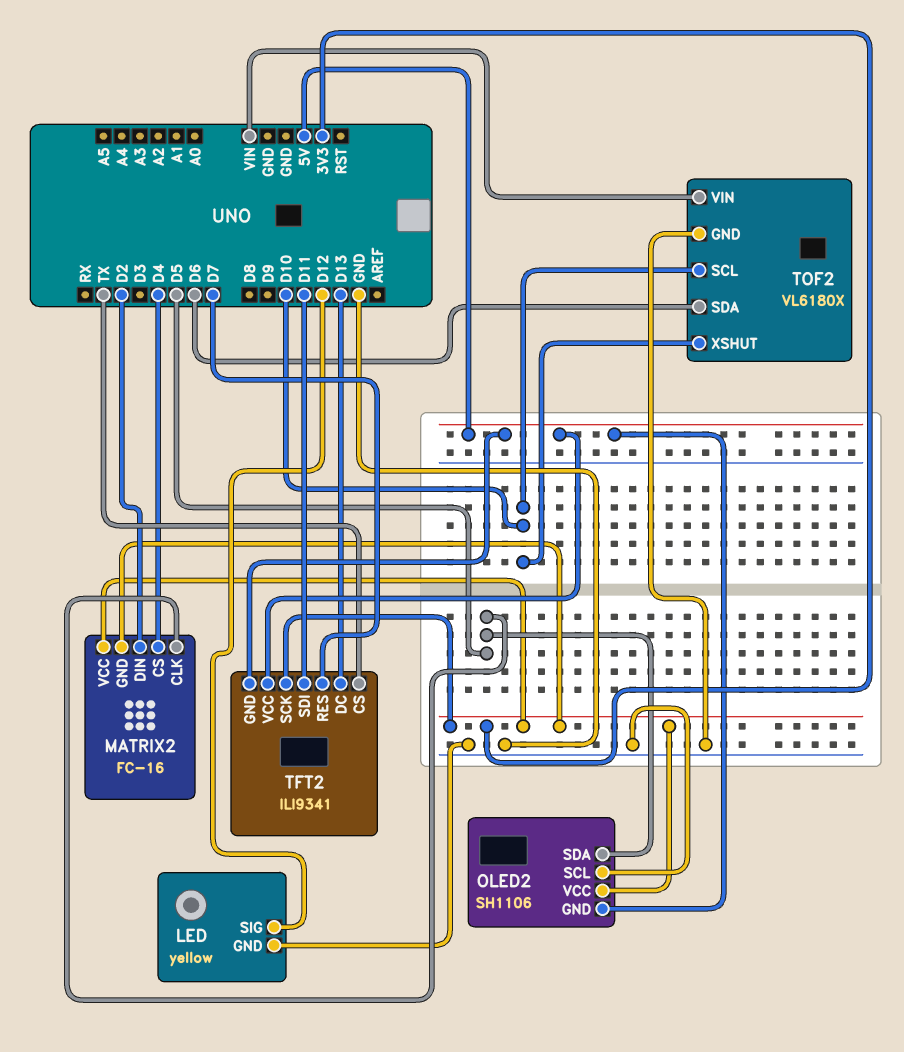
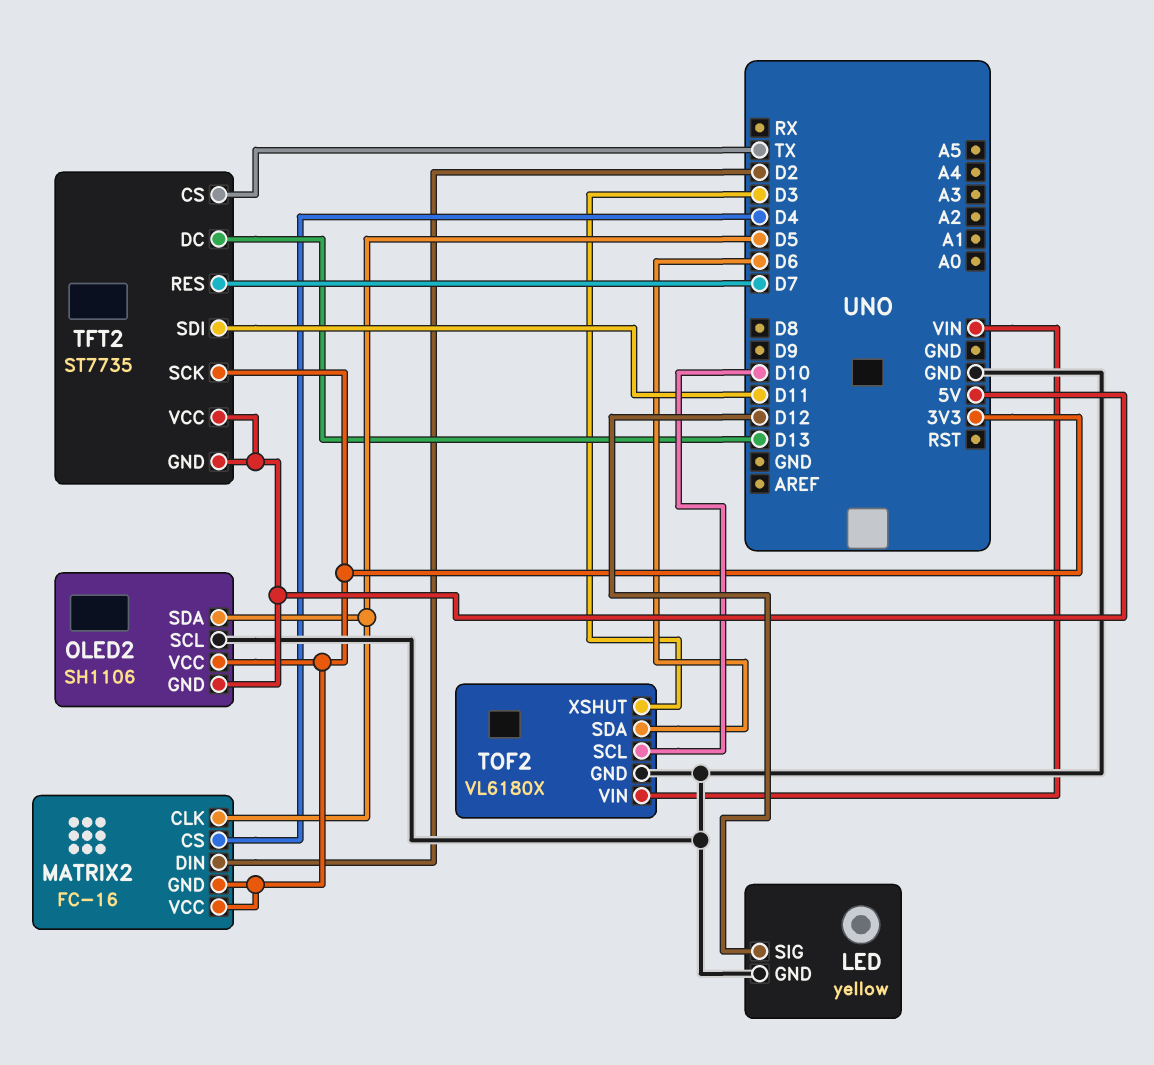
TFT2: ILI9341 -> ST7735
TOF2 pin XSHUT: D10 -> D3

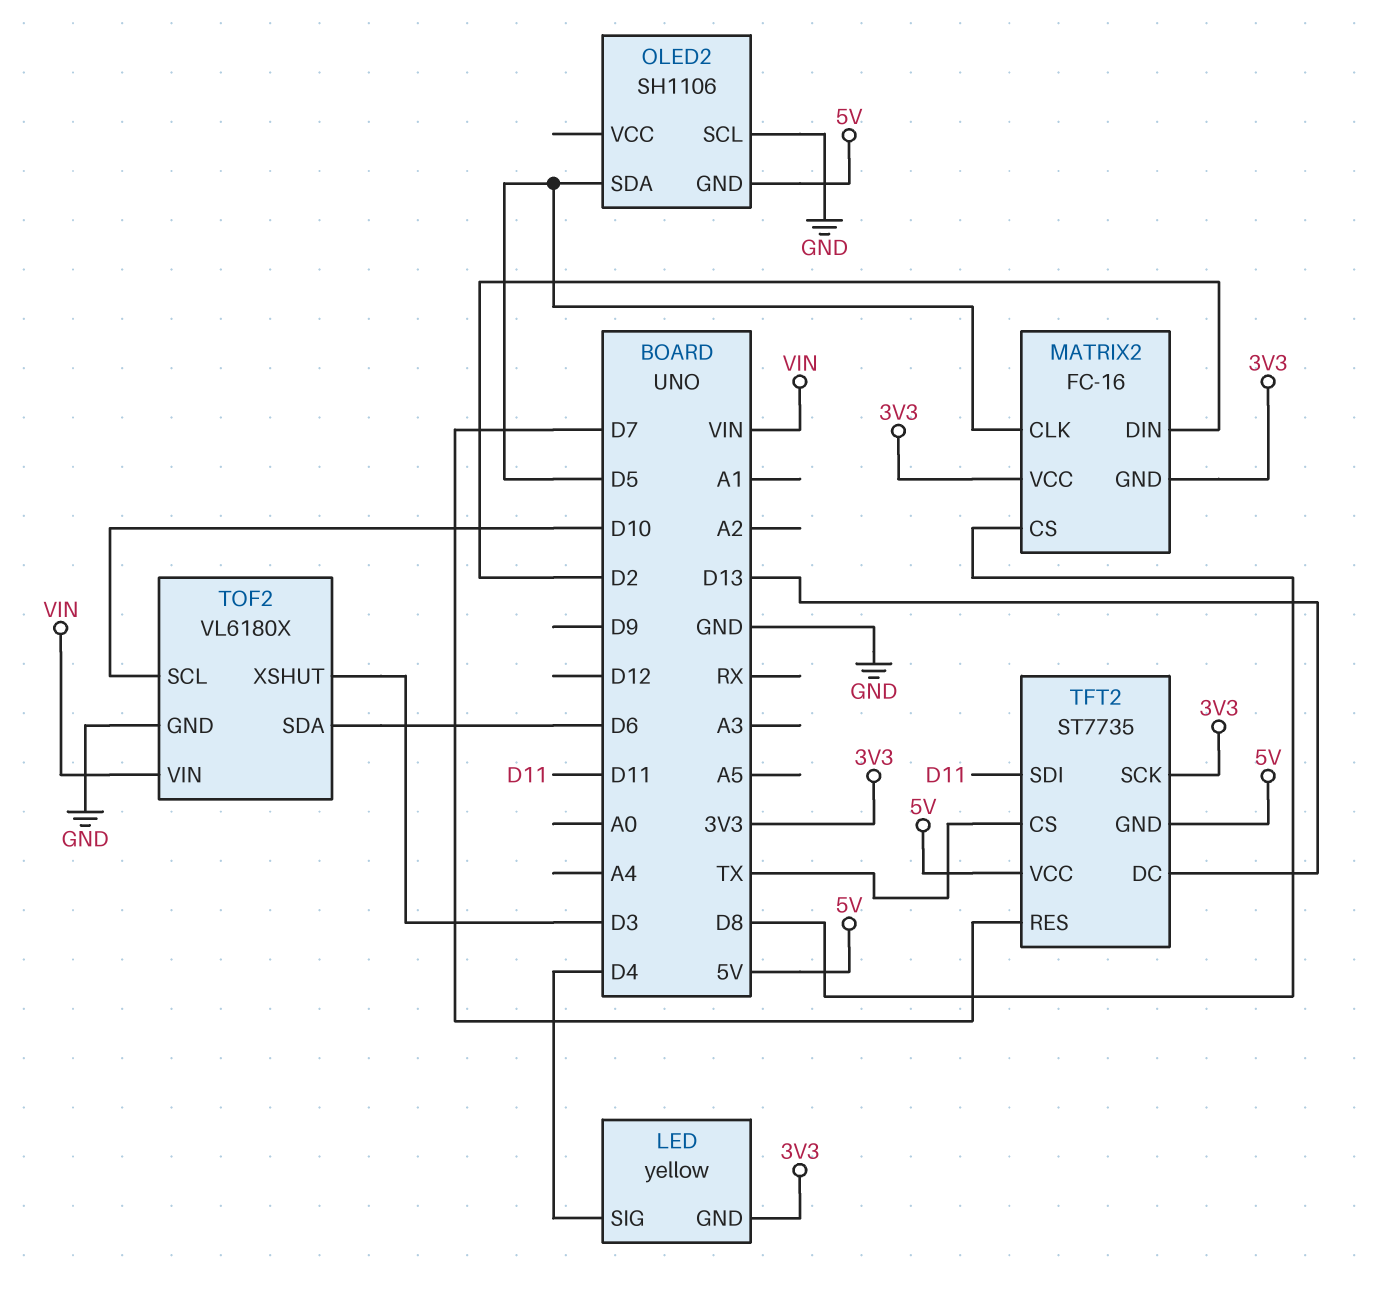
LED pin GND: GND -> 3V3
LED pin SIG: D12 -> D4
MATRIX2 pin CS: D4 -> D8
OLED2 pin VCC: 3V3 -> none

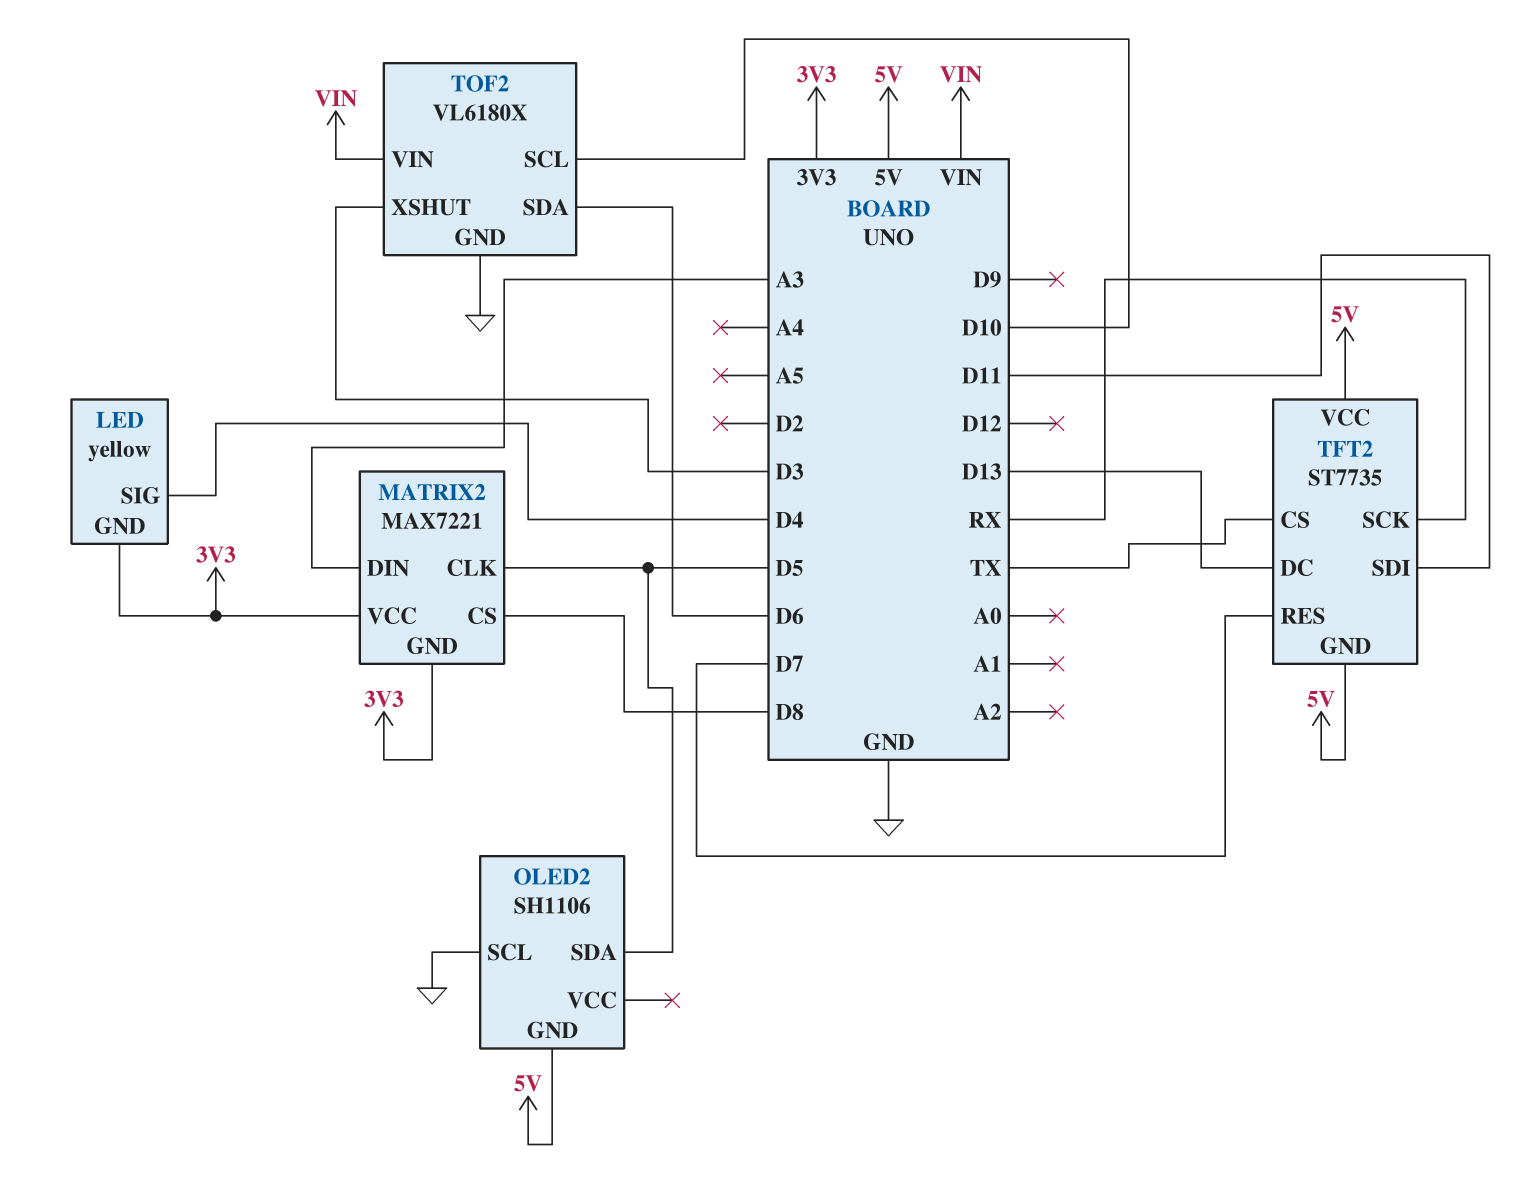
MATRIX2: FC-16 -> MAX7221
MATRIX2 pin DIN: D2 -> A3
TFT2 pin SCK: 3V3 -> RX

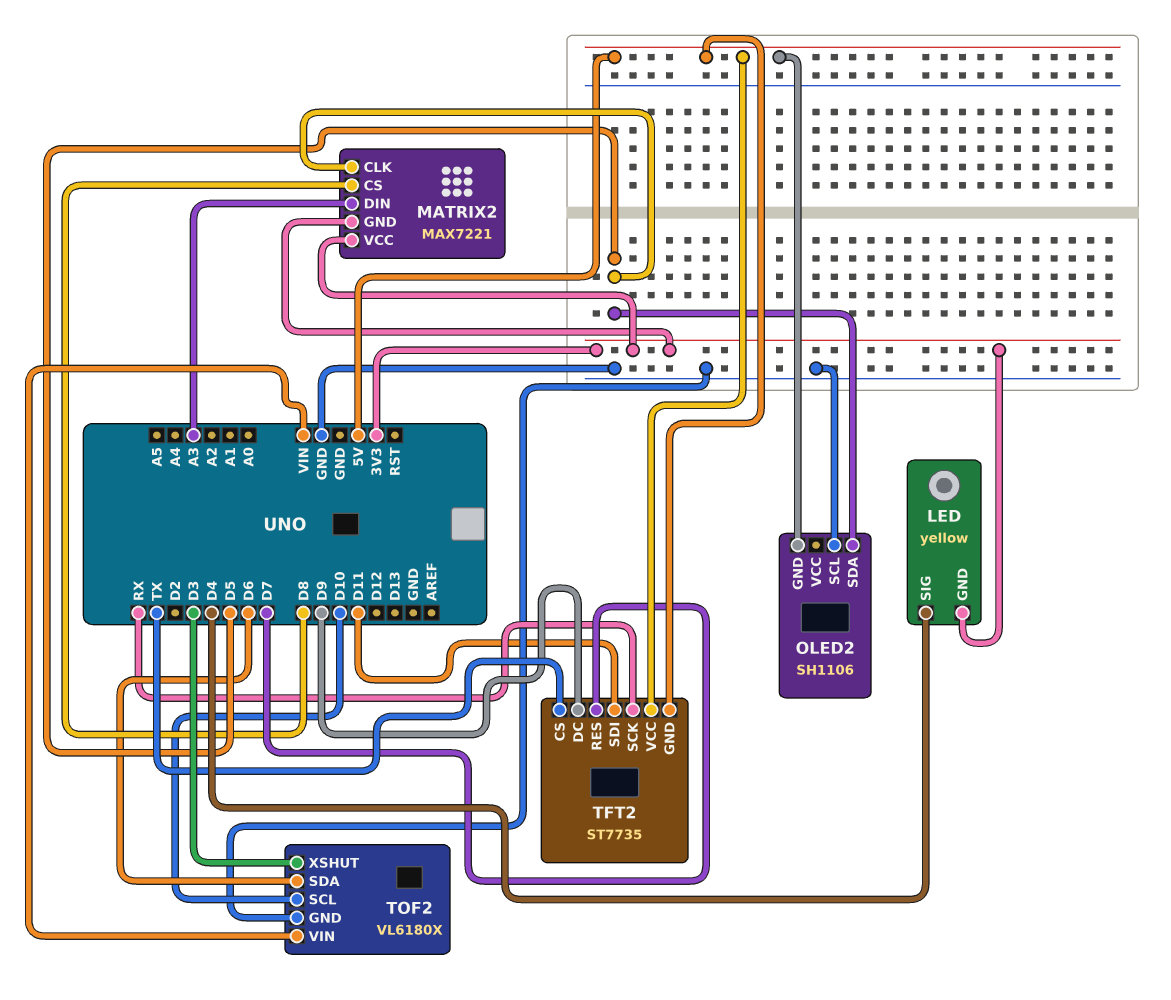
TFT2 pin DC: D13 -> D9

